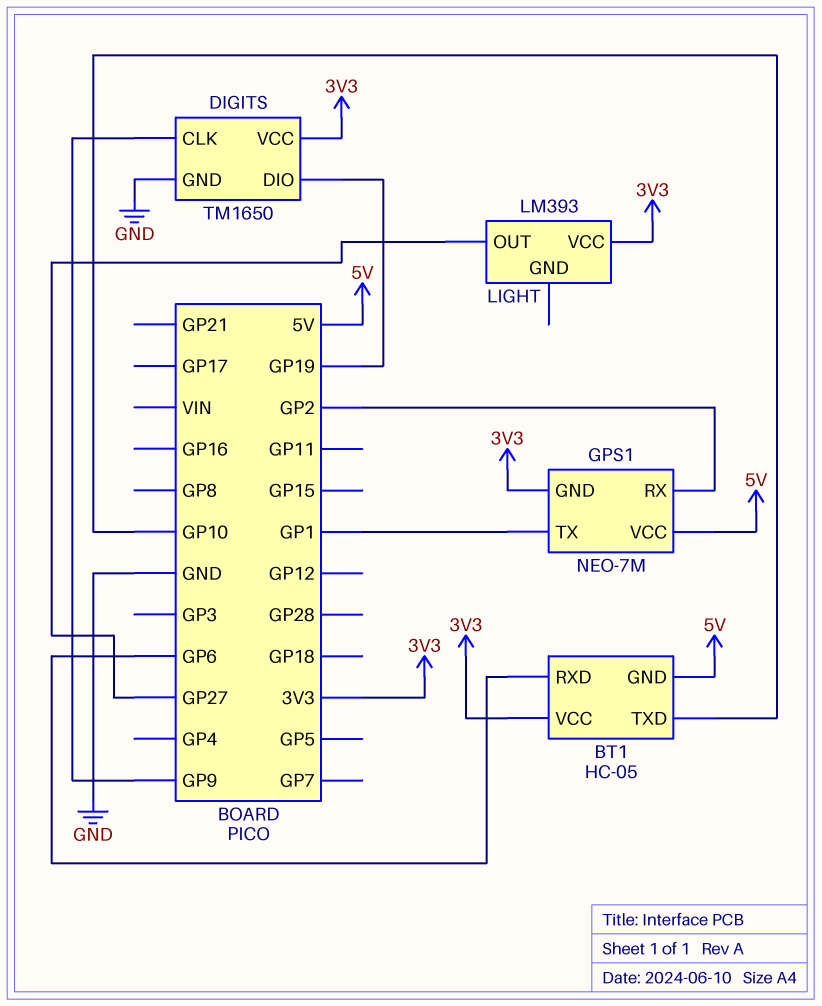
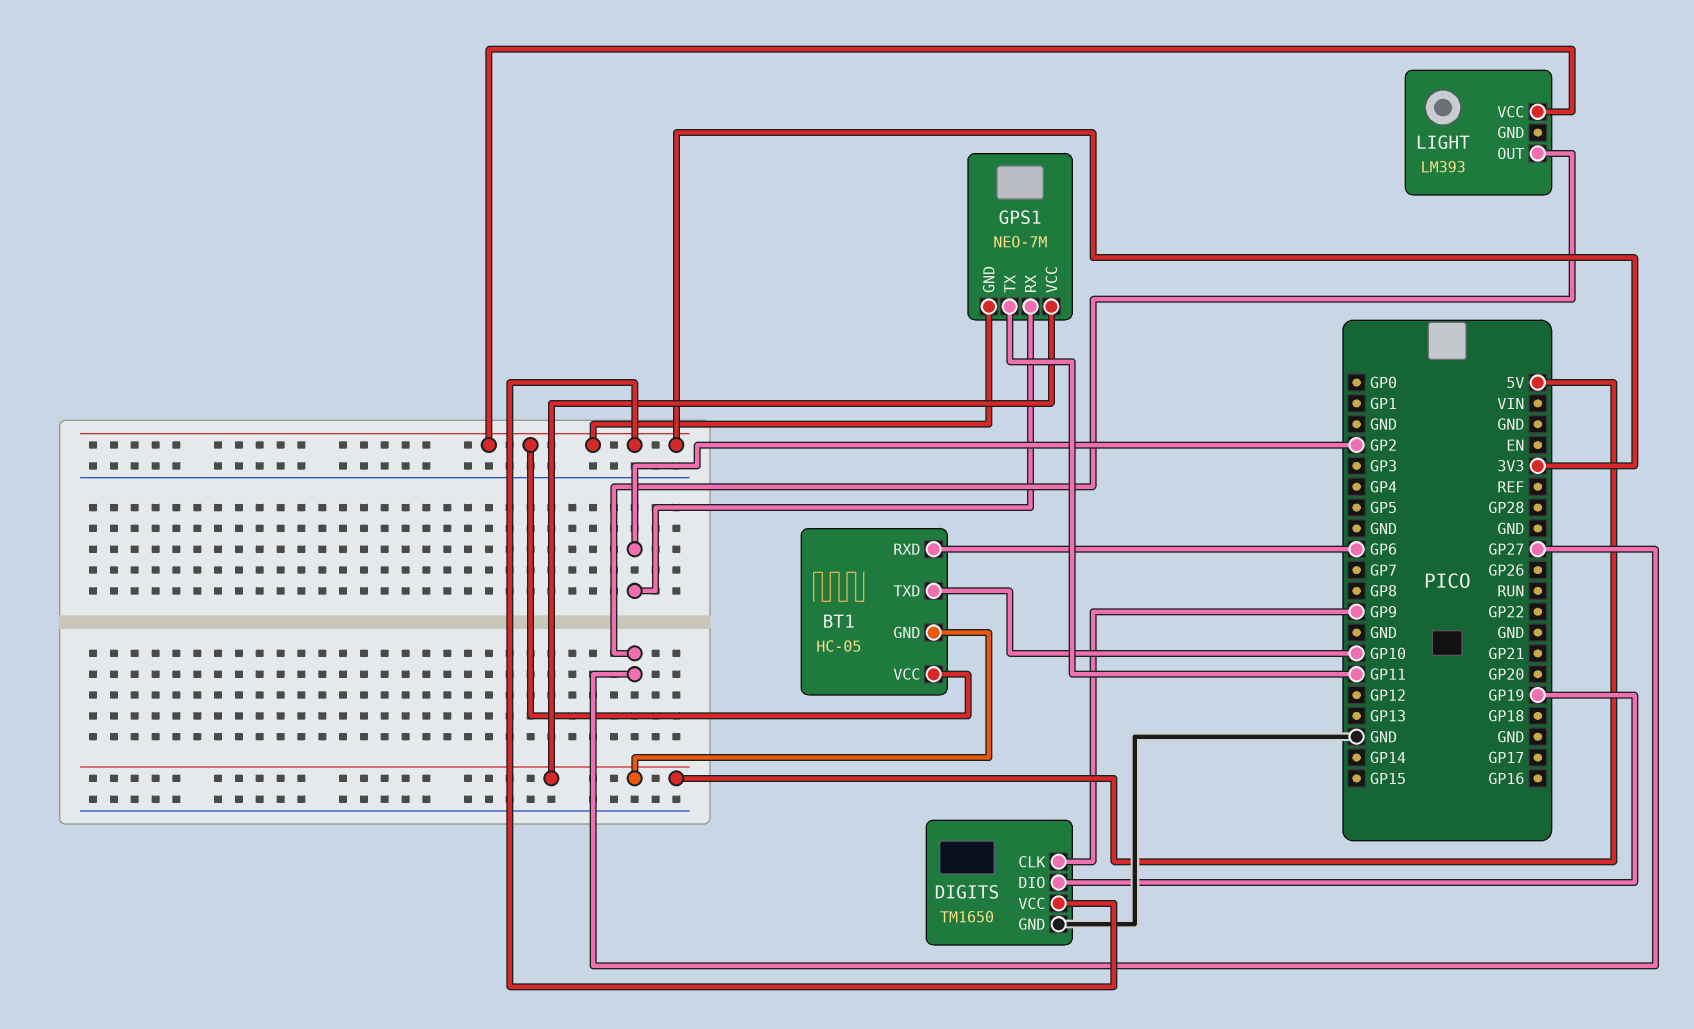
GPS1 pin TX: GP1 -> GP11

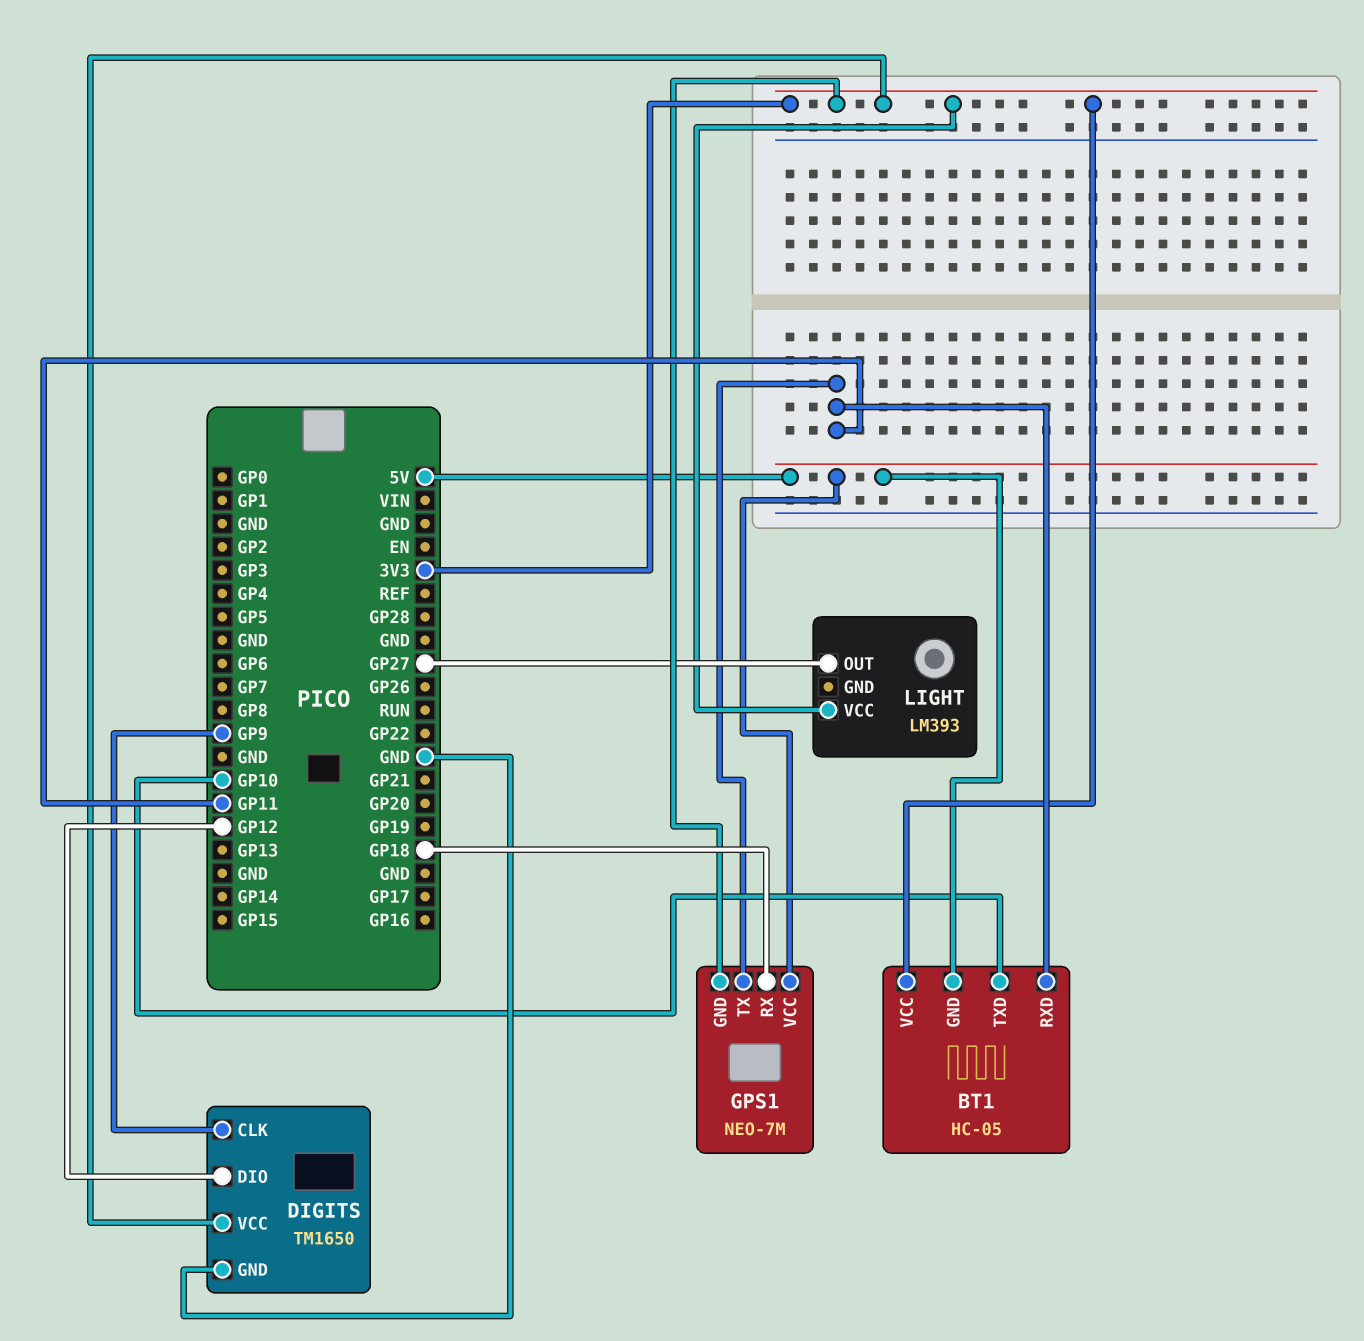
BT1 pin RXD: GP6 -> GP11
DIGITS pin DIO: GP19 -> GP12
GPS1 pin RX: GP2 -> GP18

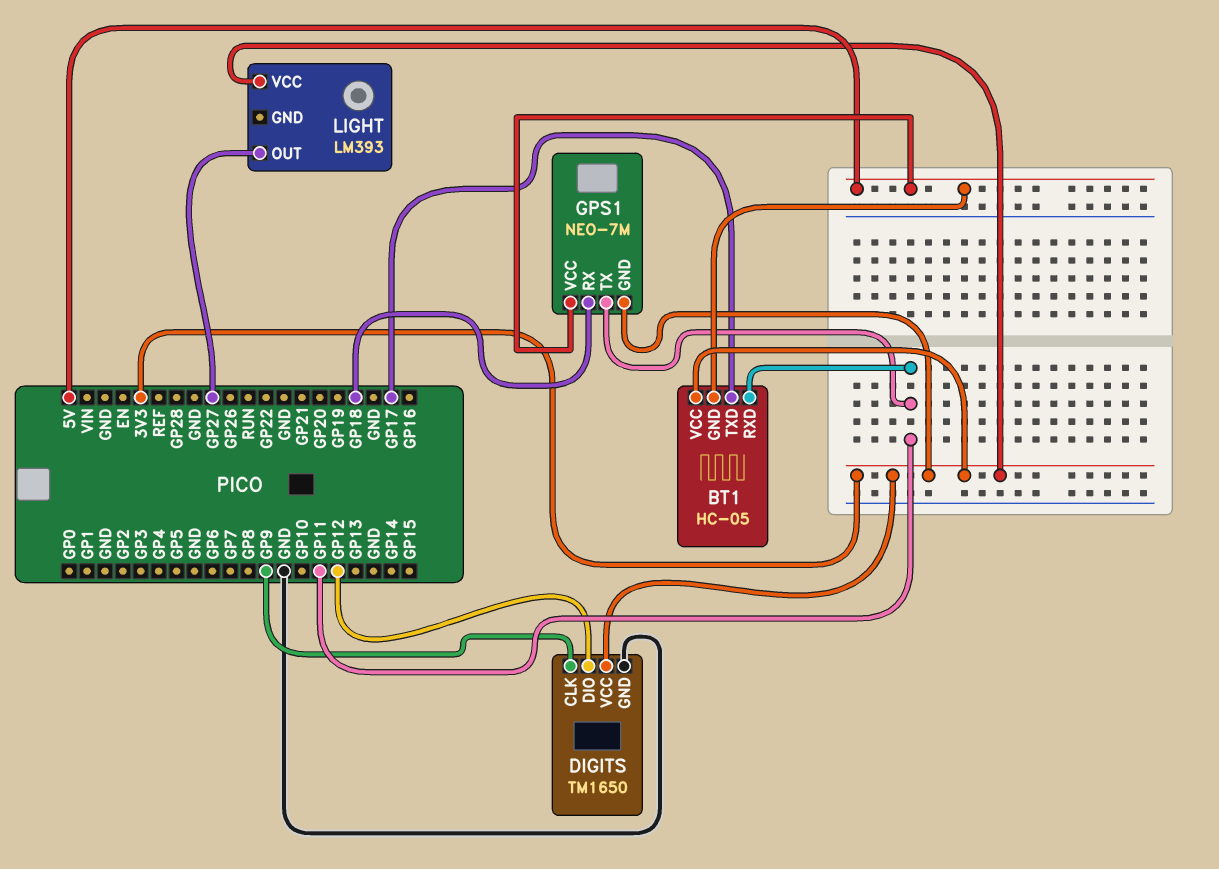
BT1 pin TXD: GP10 -> GP17

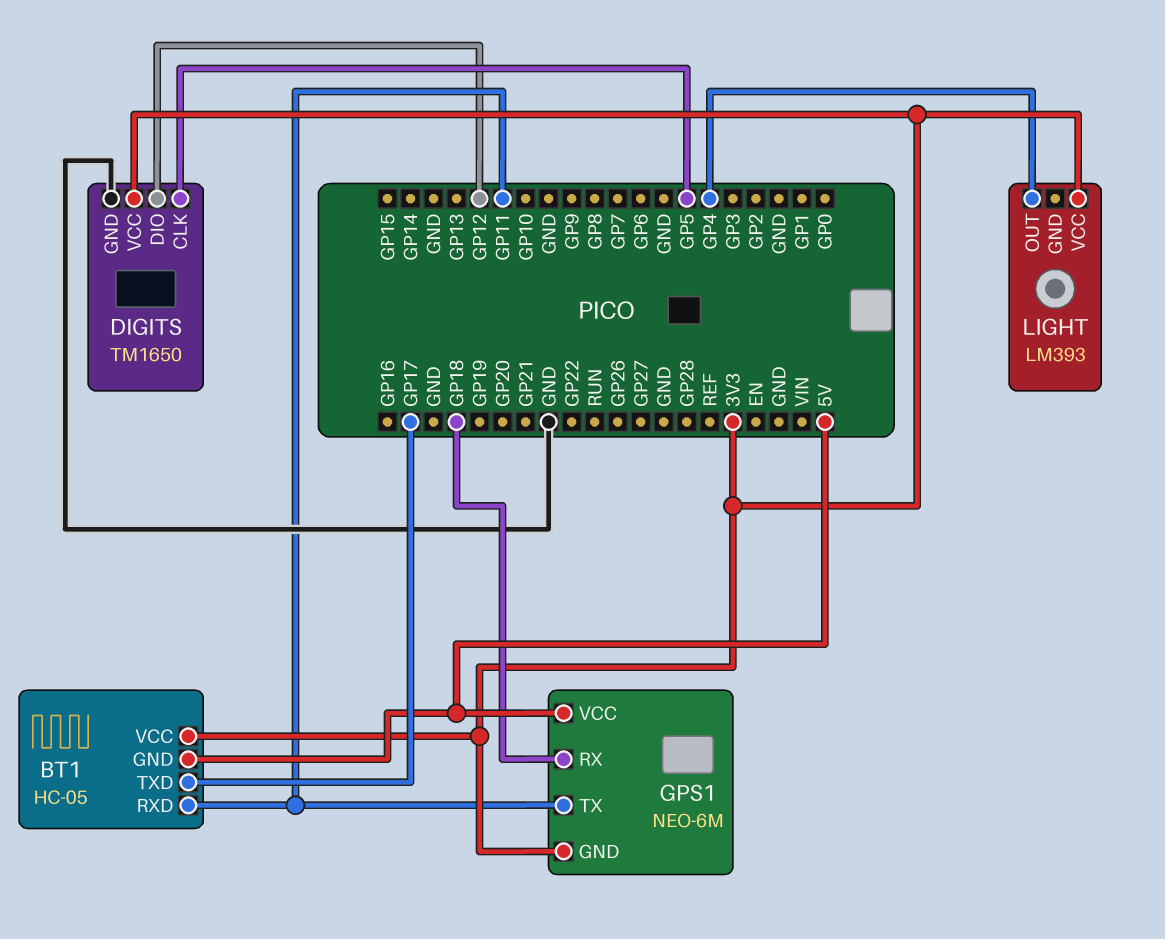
DIGITS pin CLK: GP9 -> GP5
GPS1: NEO-7M -> NEO-6M
LIGHT pin OUT: GP27 -> GP4

